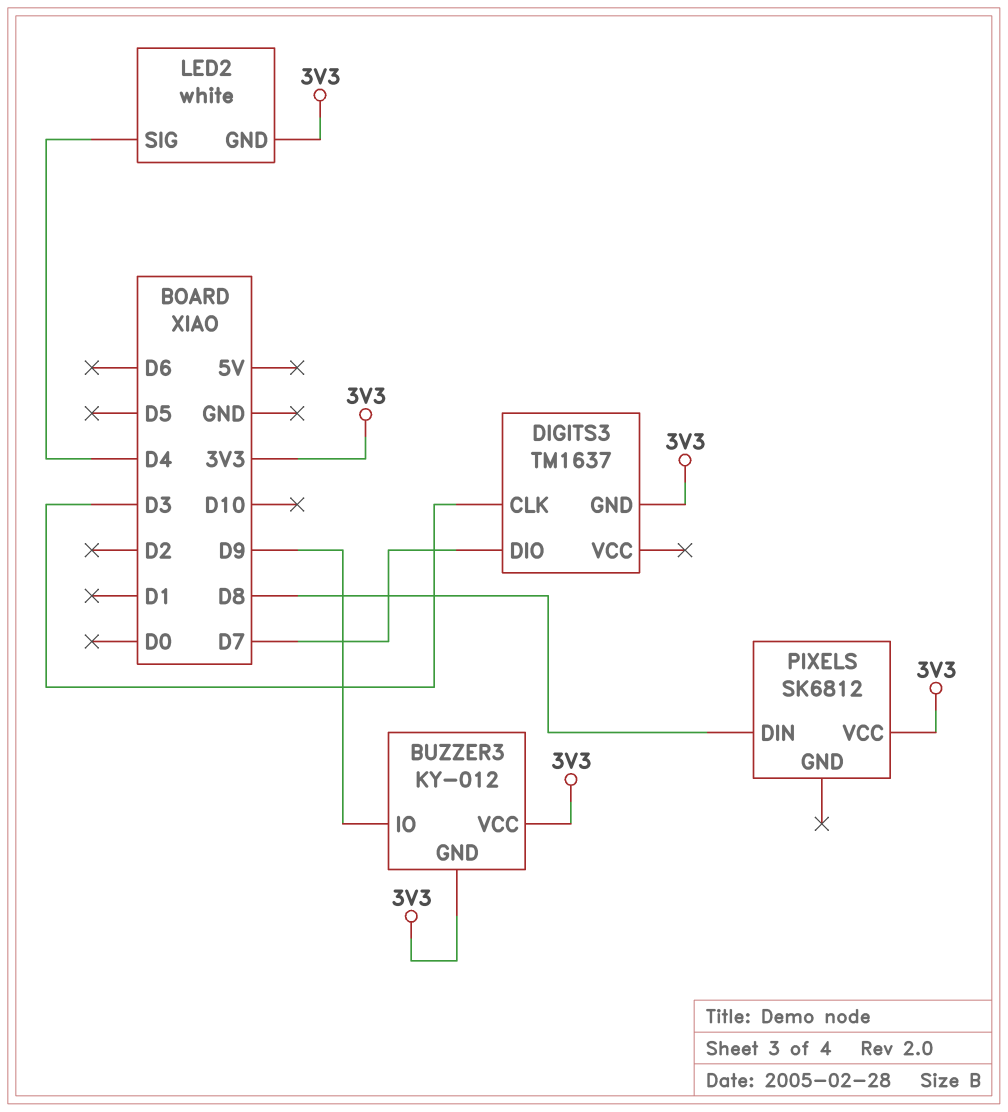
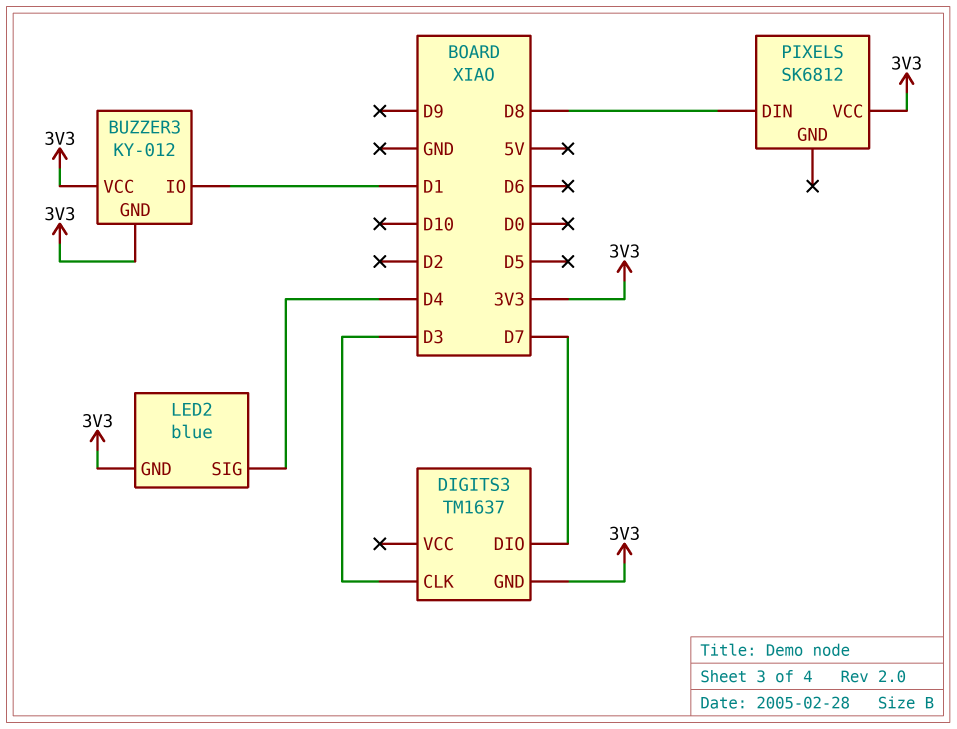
BUZZER3 pin IO: D9 -> D1
LED2: white -> blue

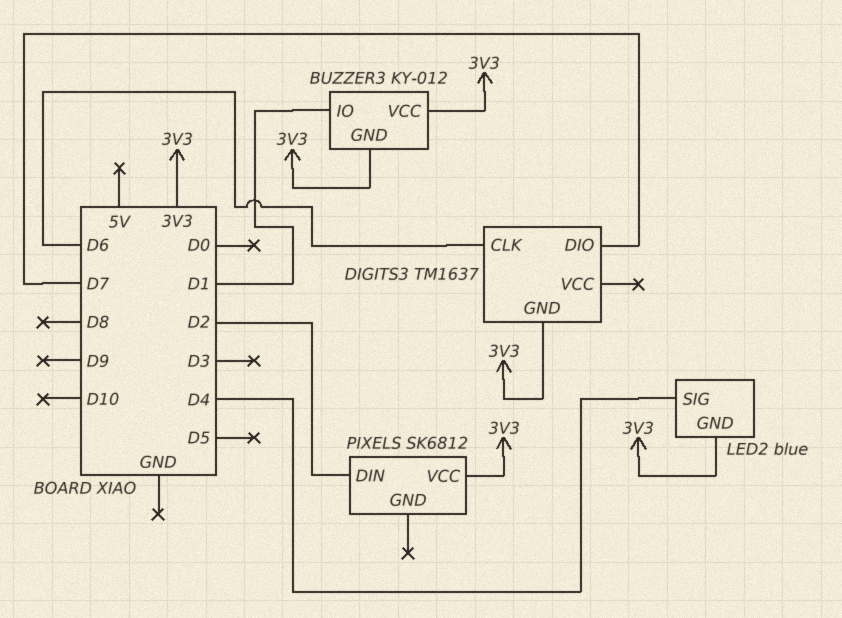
DIGITS3 pin CLK: D3 -> D6
PIXELS pin DIN: D8 -> D2

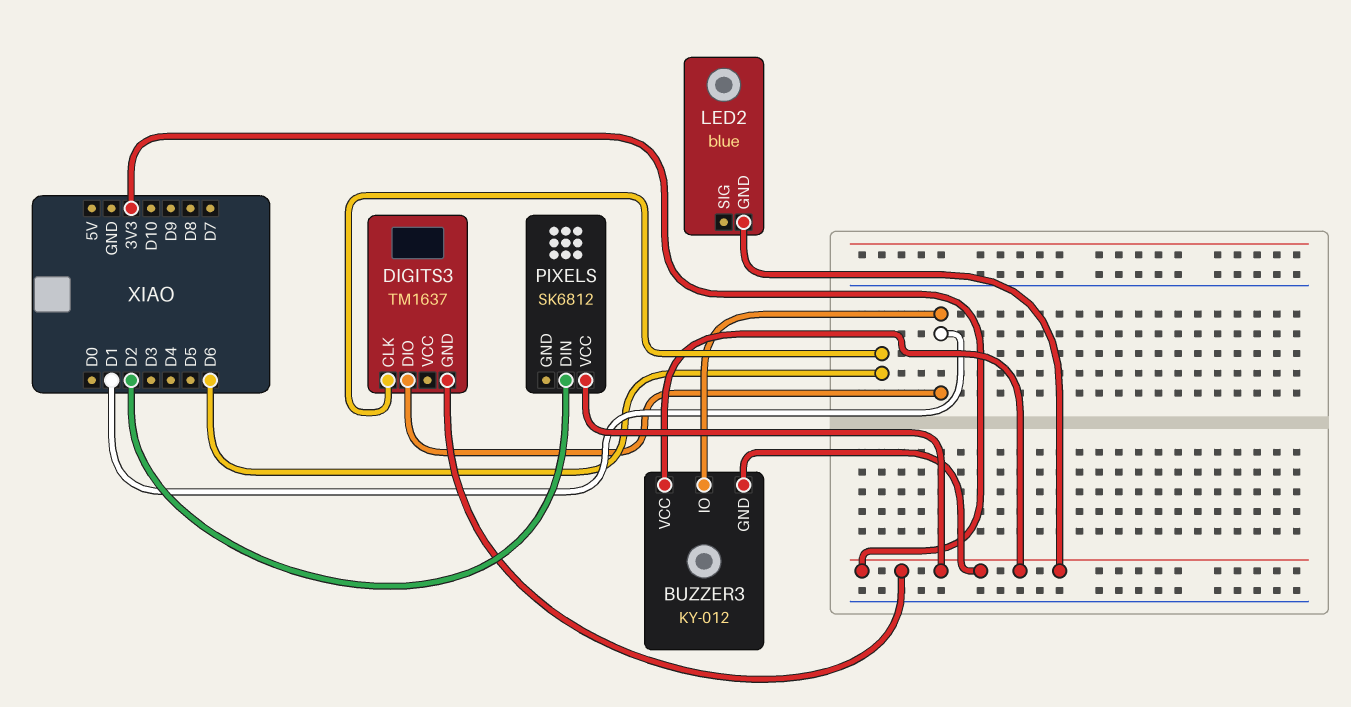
DIGITS3 pin DIO: D7 -> D1
LED2 pin SIG: D4 -> none

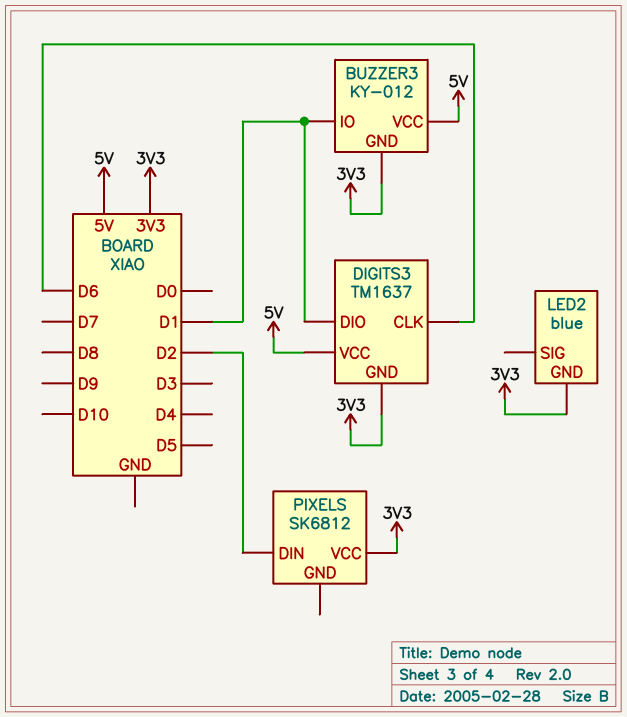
BUZZER3 pin VCC: 3V3 -> 5V
DIGITS3 pin VCC: none -> 5V

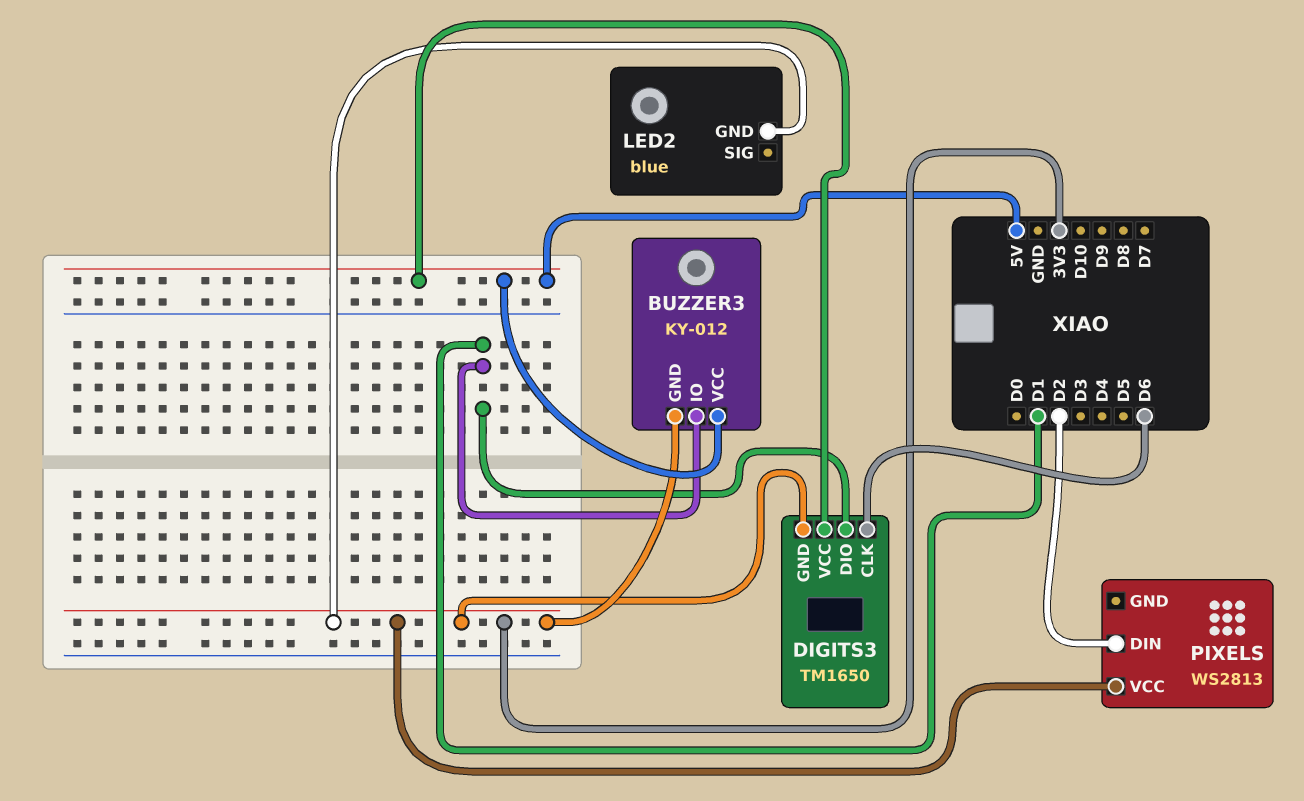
DIGITS3: TM1637 -> TM1650
PIXELS: SK6812 -> WS2813

